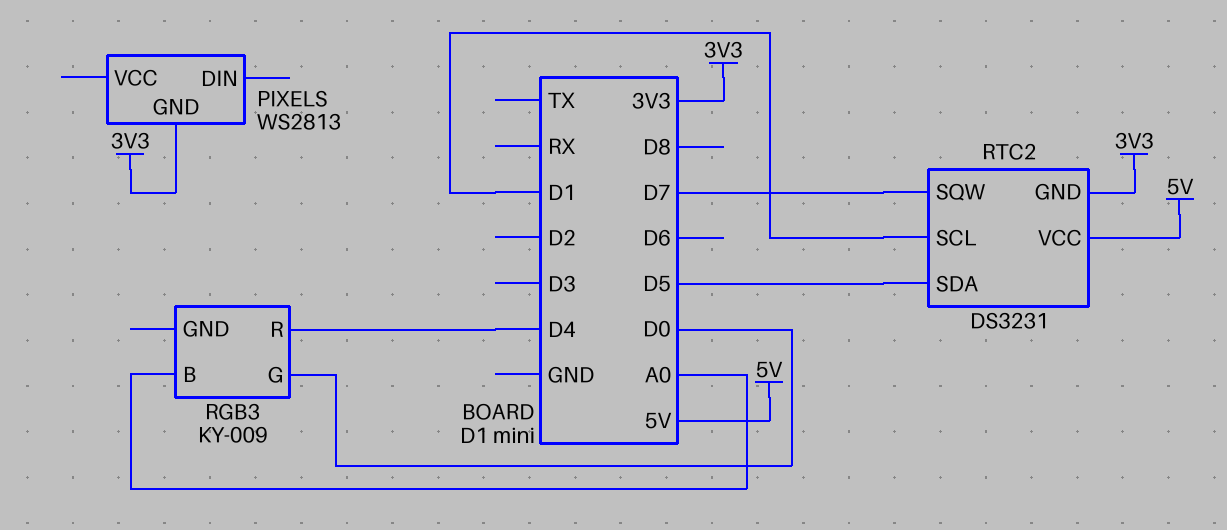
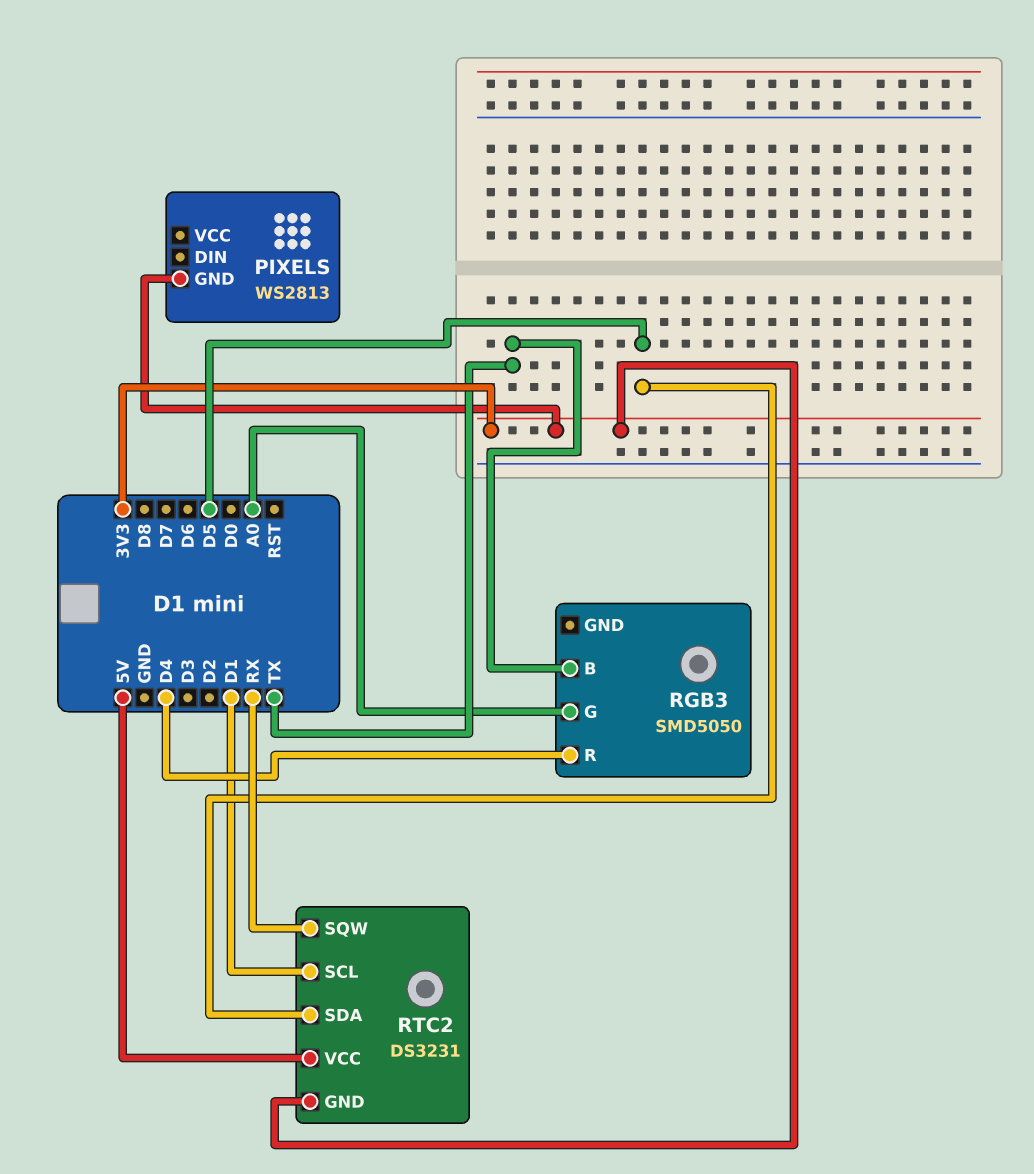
RGB3: KY-009 -> SMD5050
RGB3 pin B: A0 -> TX
RGB3 pin G: D0 -> A0
RTC2 pin SQW: D7 -> RX

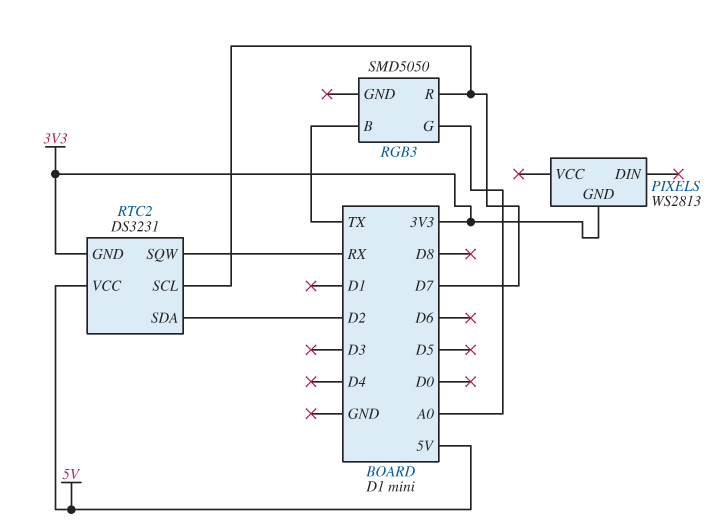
RGB3 pin R: D4 -> D7
RTC2 pin SCL: D1 -> D7
RTC2 pin SDA: D5 -> D2

